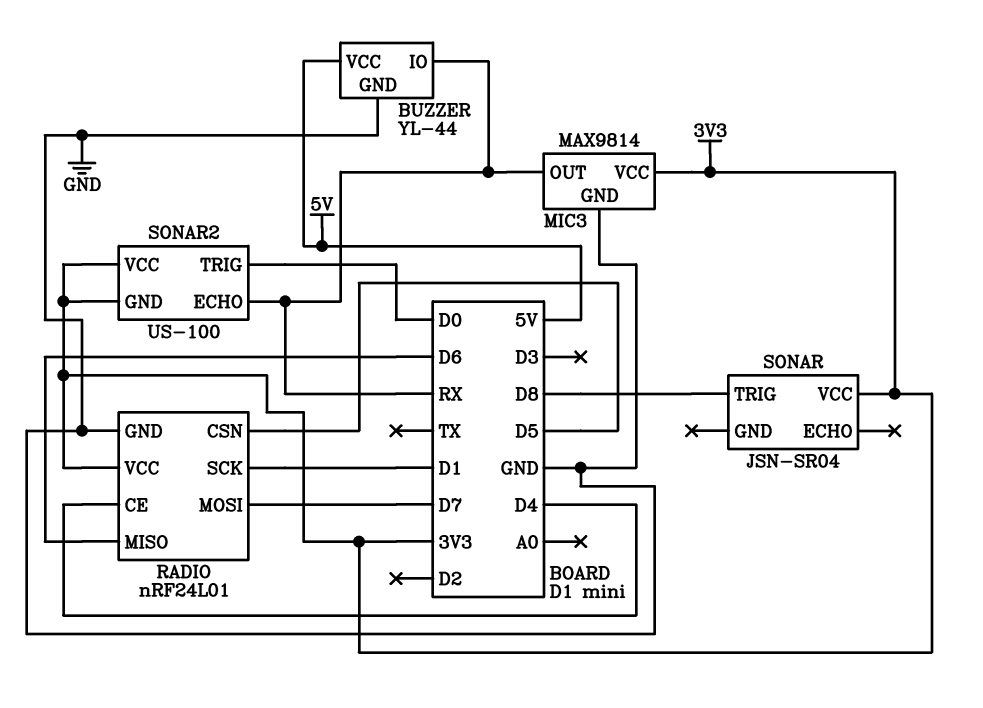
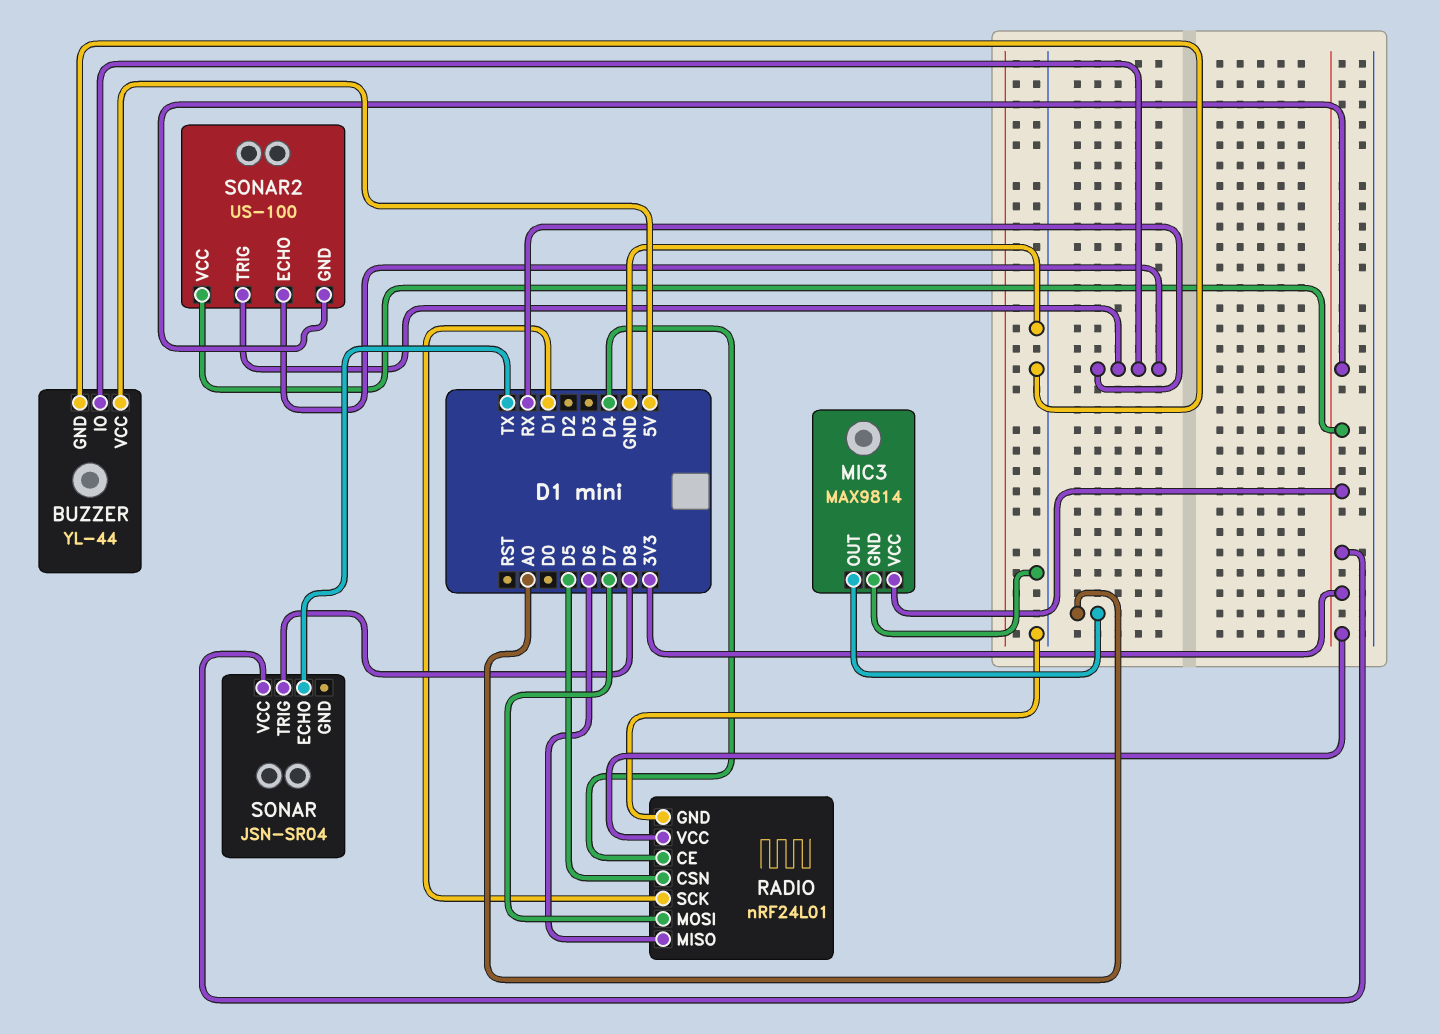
MIC3 pin OUT: RX -> A0
SONAR pin ECHO: none -> TX
SONAR2 pin TRIG: D0 -> RX

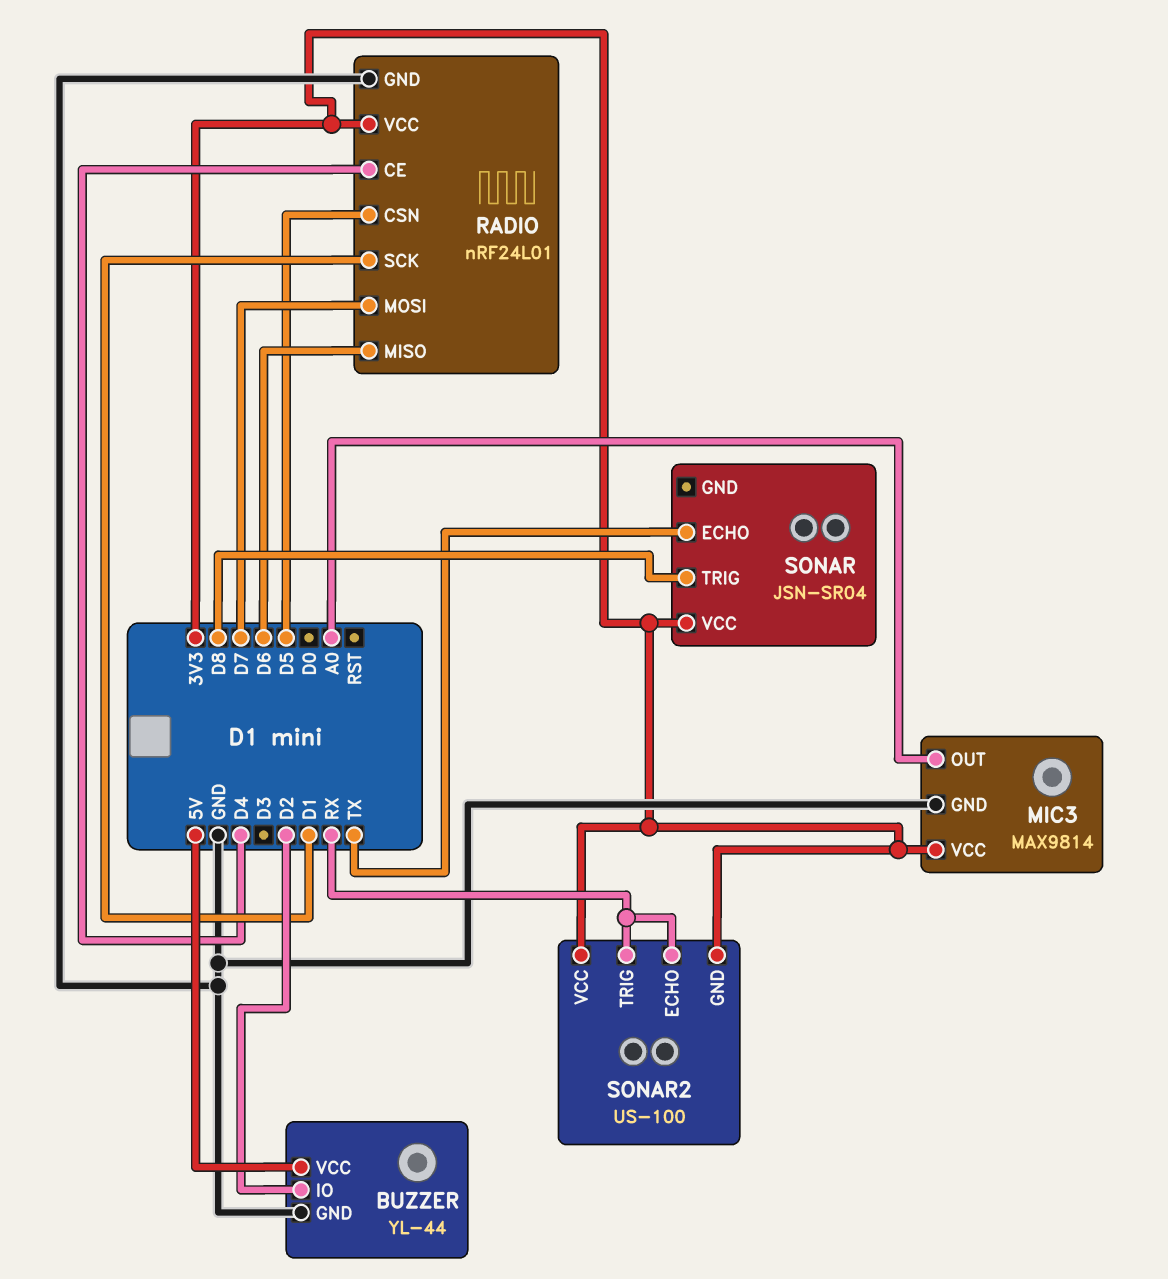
BUZZER pin IO: RX -> D2

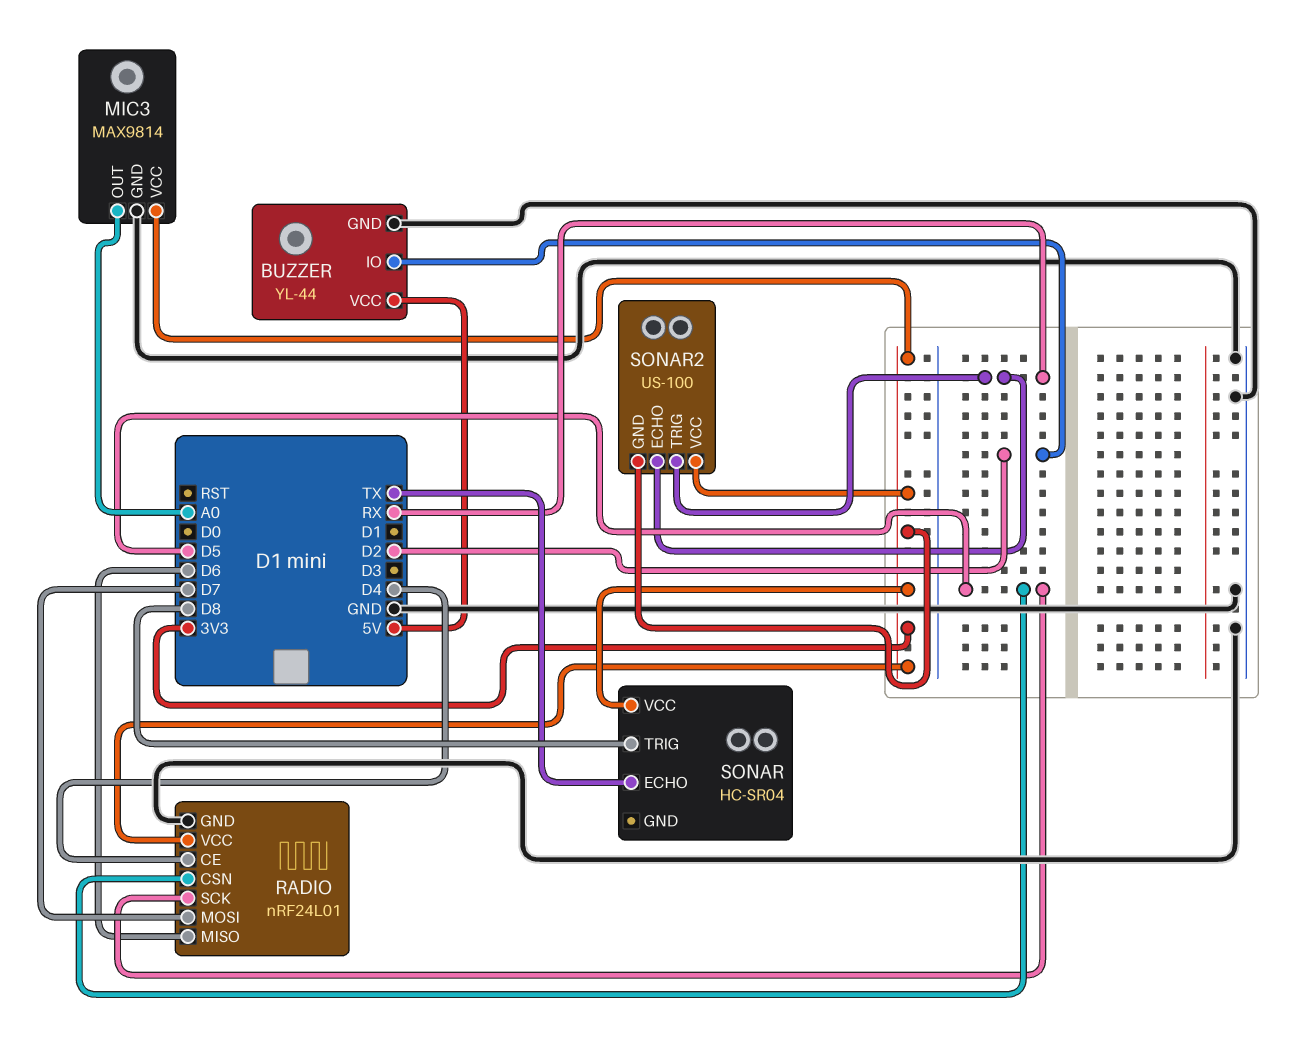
RADIO pin SCK: D1 -> D5
SONAR: JSN-SR04 -> HC-SR04

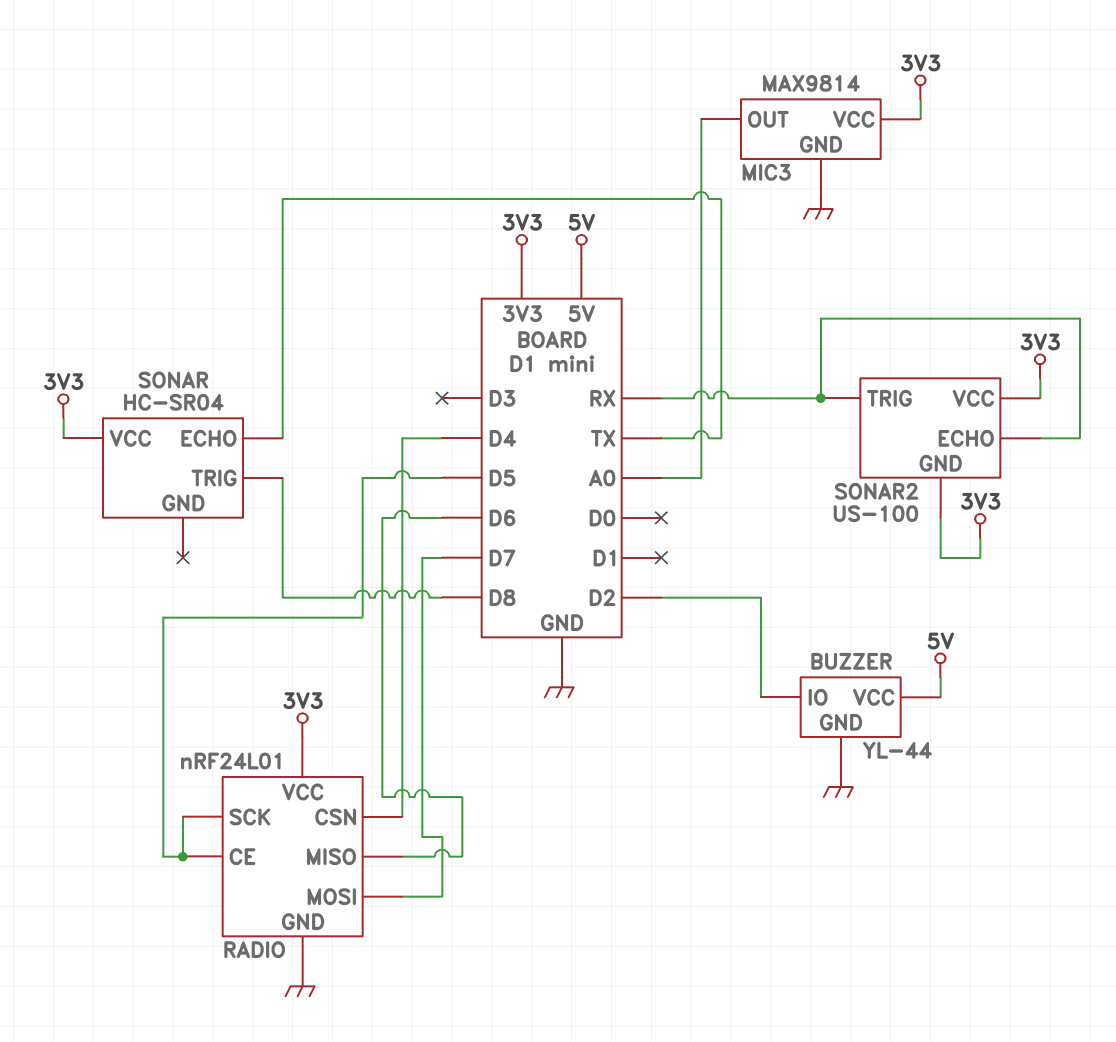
RADIO pin CE: D4 -> D5
RADIO pin CSN: D5 -> D4

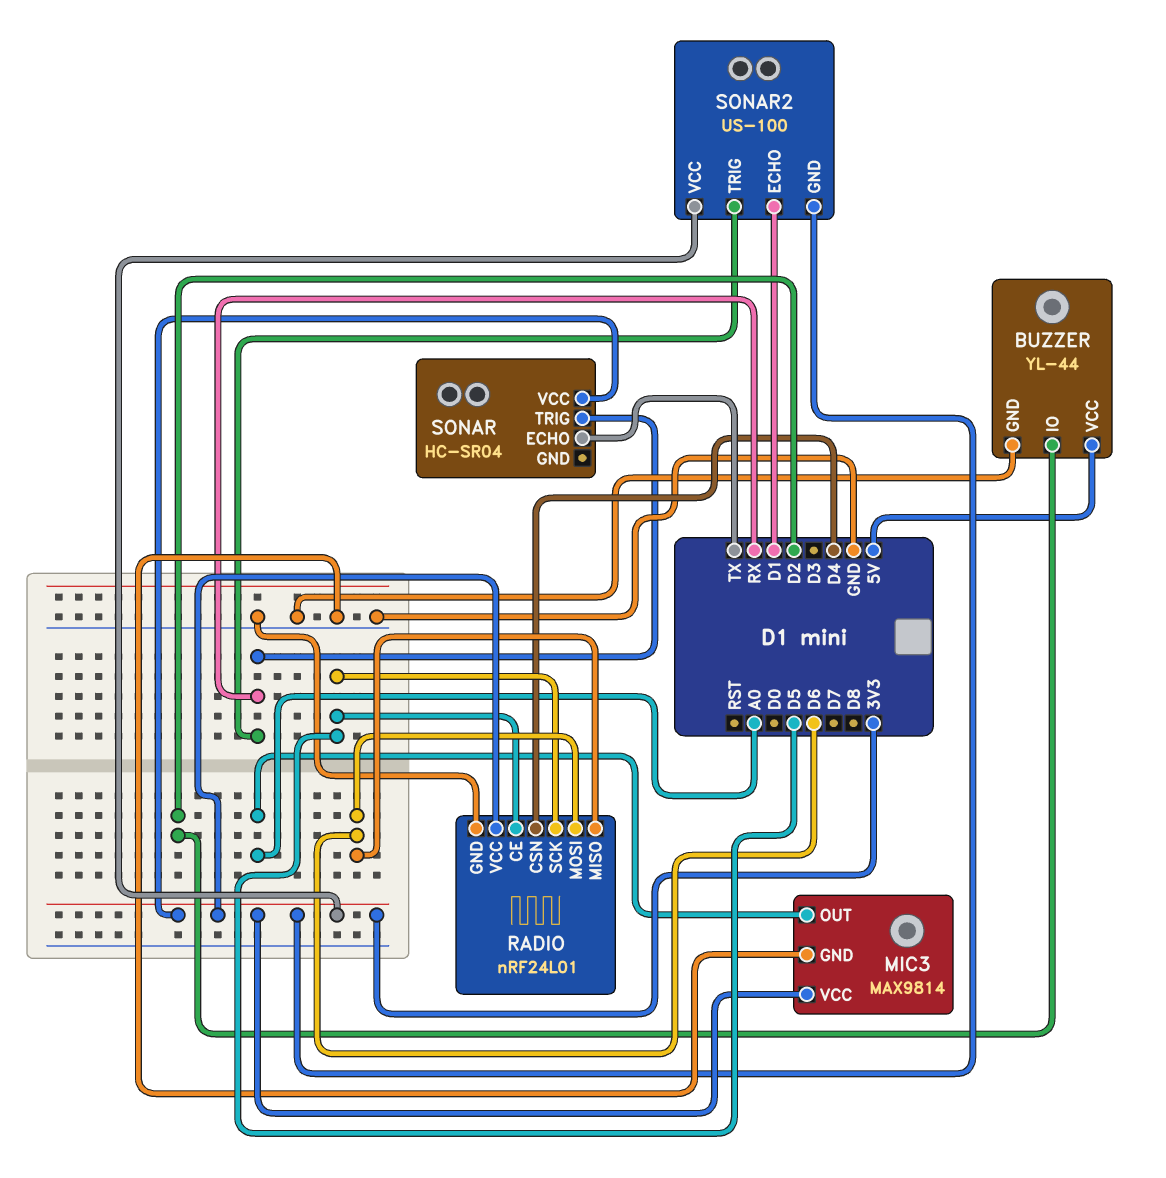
RADIO pin MOSI: D7 -> D6
SONAR pin TRIG: D8 -> RX
SONAR2 pin ECHO: RX -> D1

